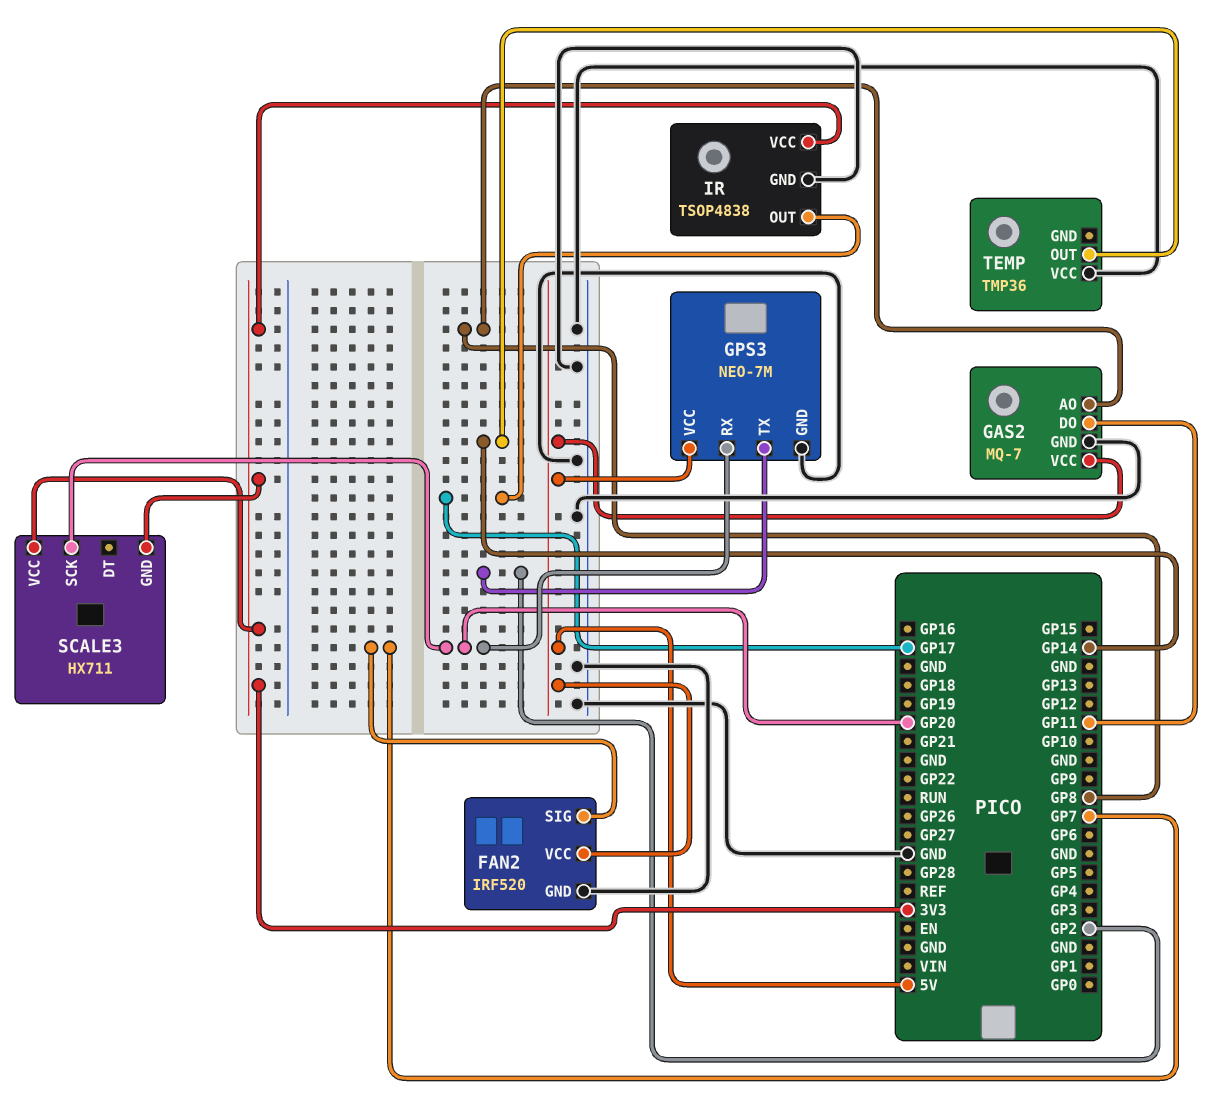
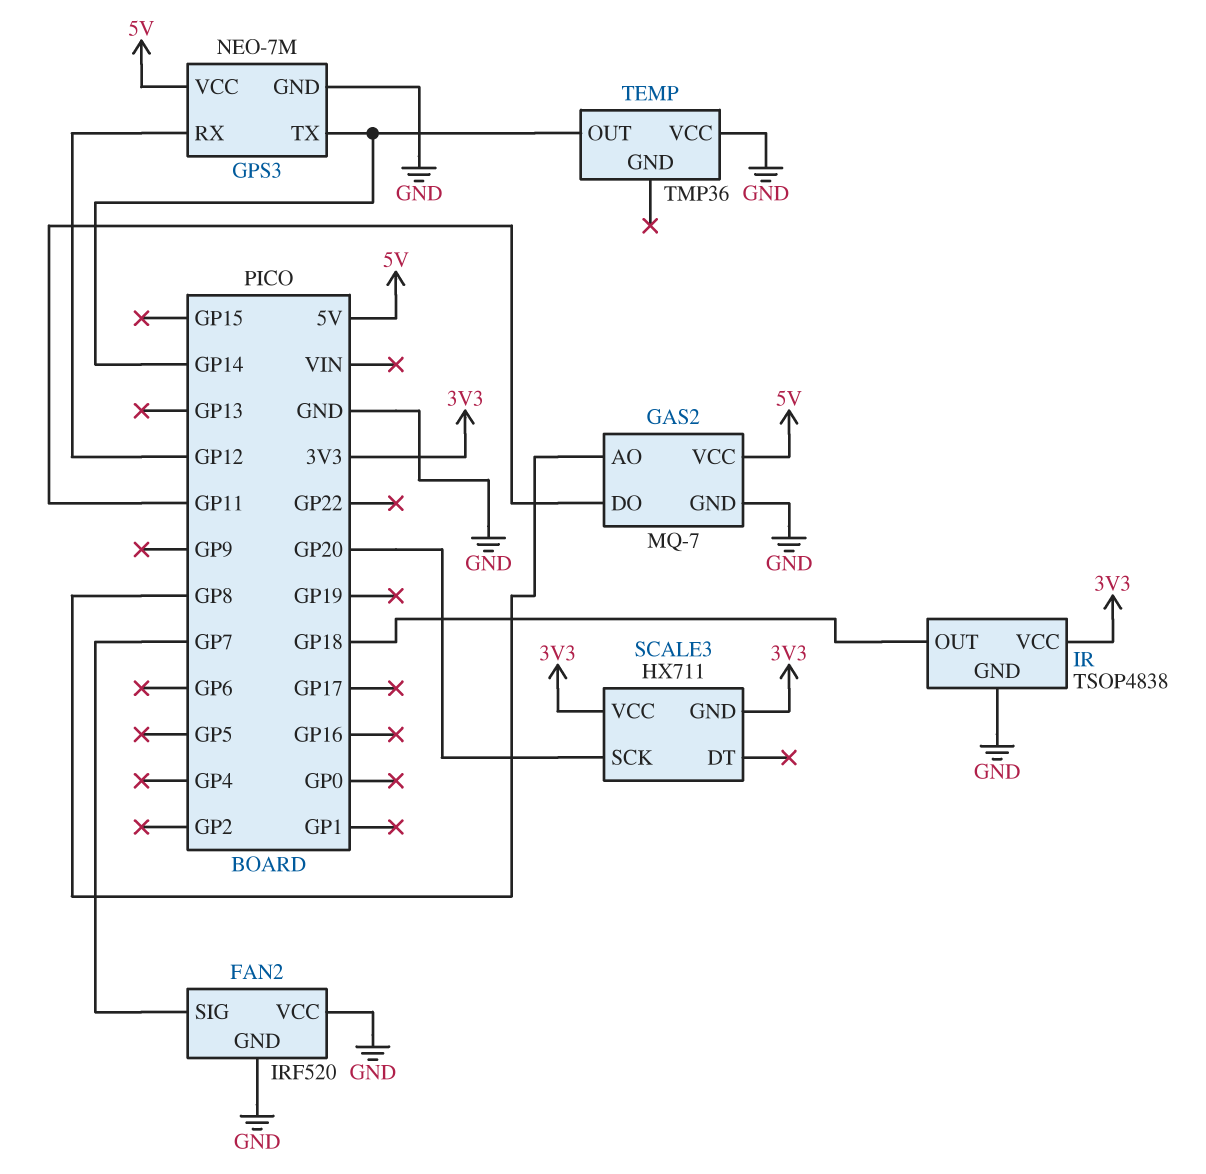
FAN2 pin VCC: 5V -> GND
GPS3 pin RX: GP20 -> GP12
GPS3 pin TX: GP2 -> GP14
IR pin OUT: GP17 -> GP18

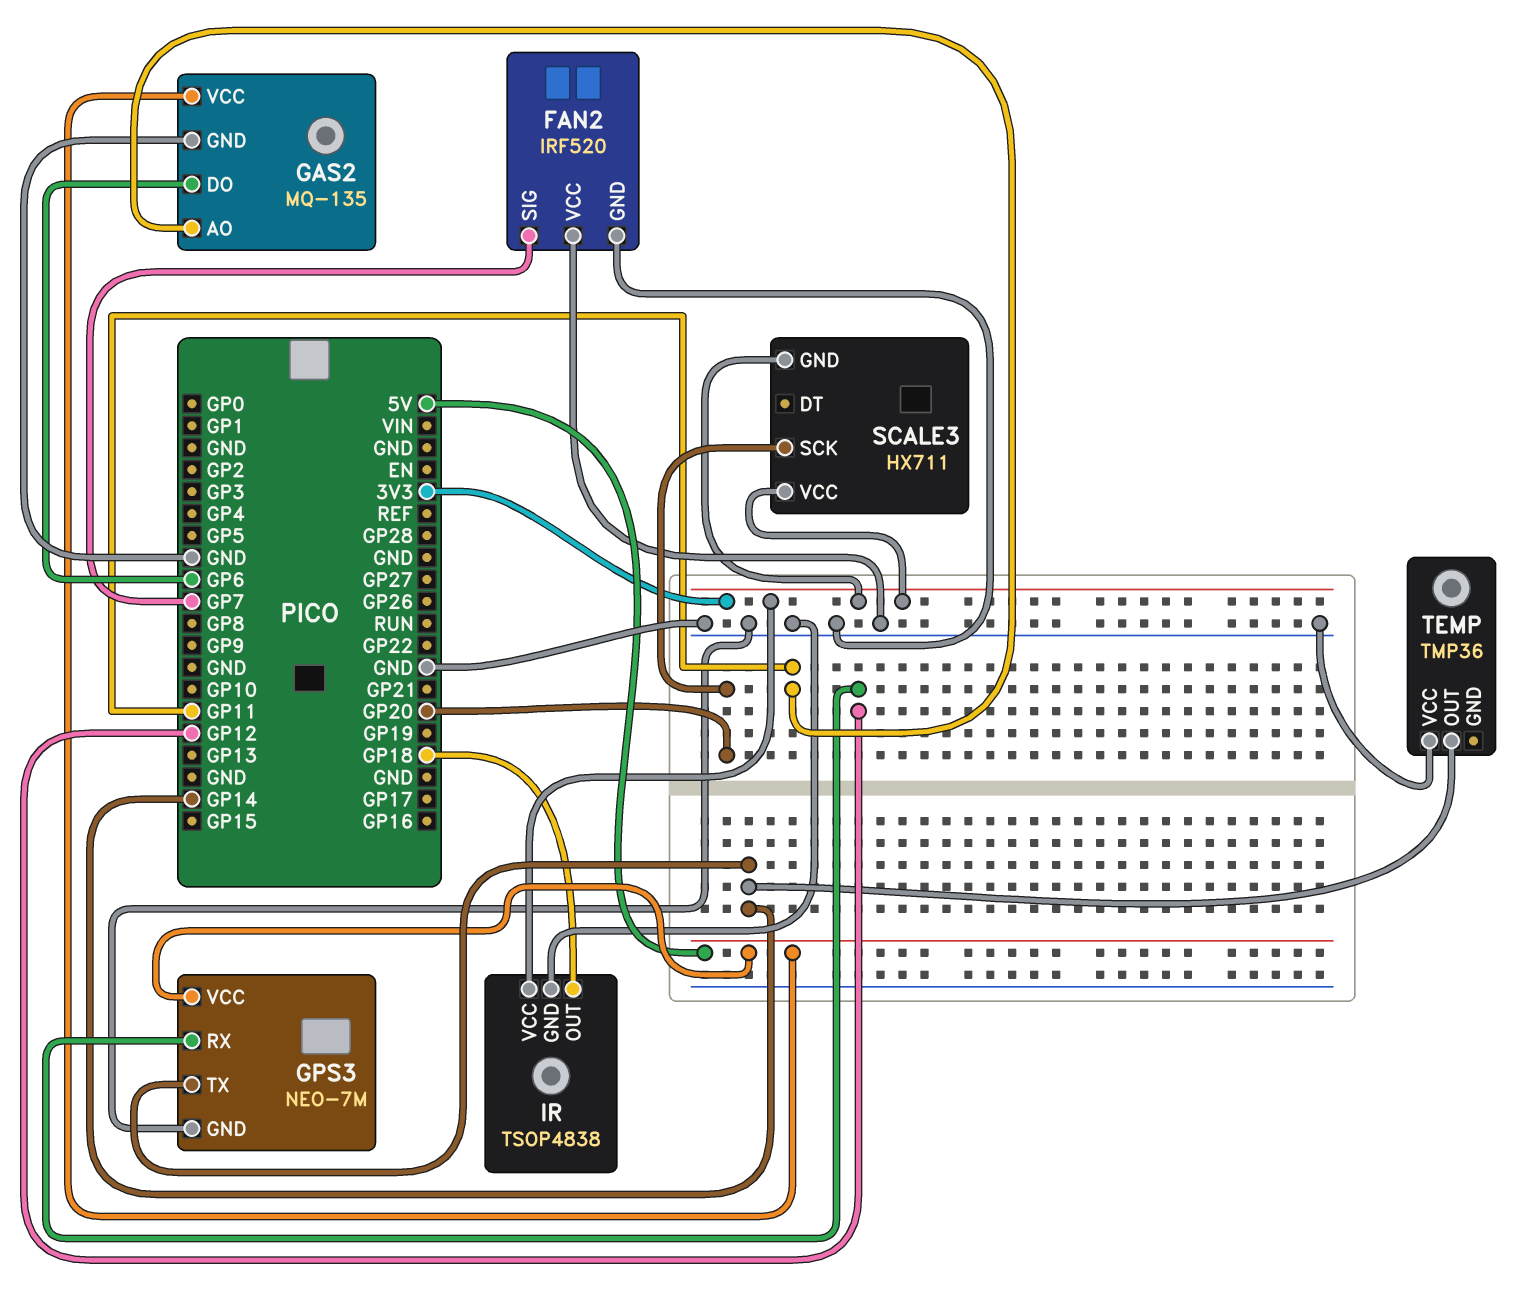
GAS2: MQ-7 -> MQ-135
GAS2 pin AO: GP8 -> GP11
GAS2 pin DO: GP11 -> GP6

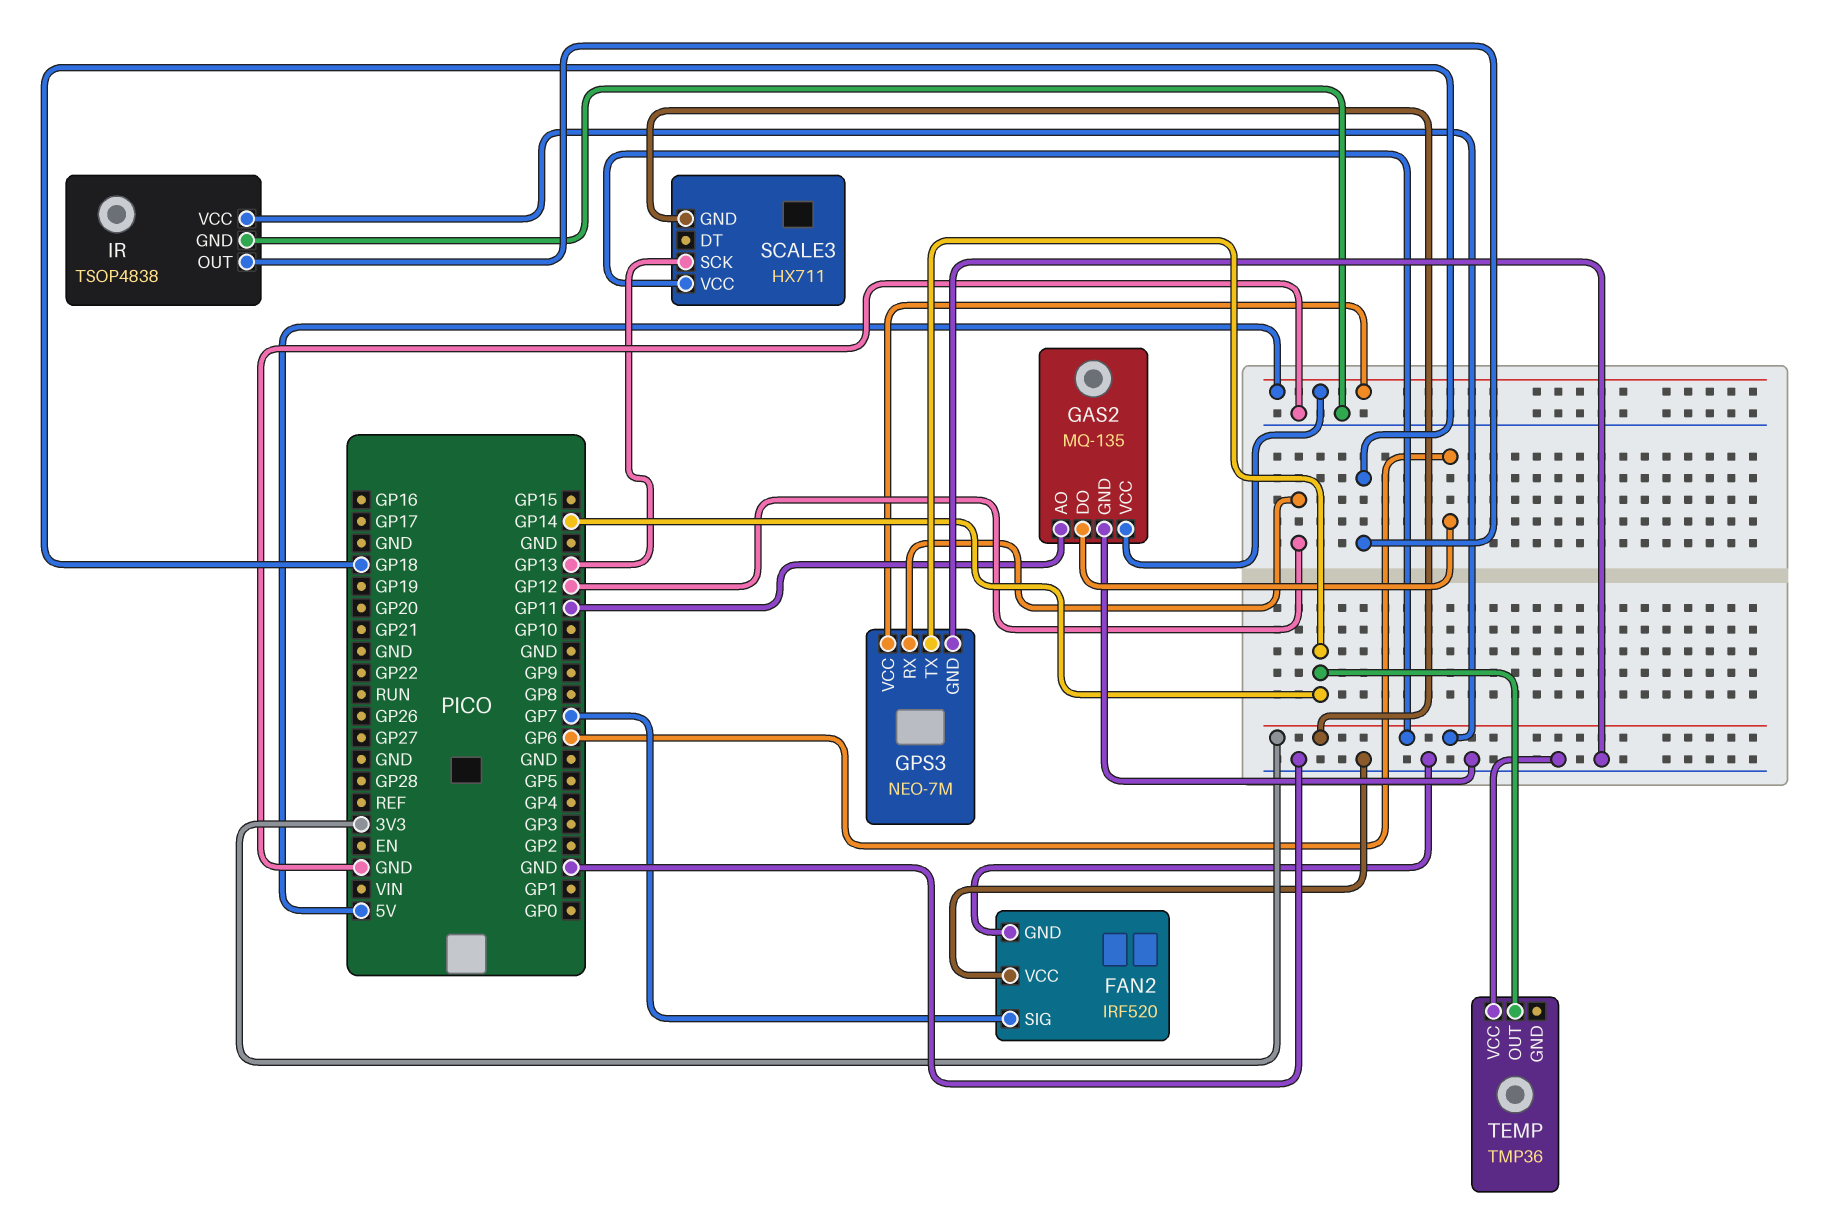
SCALE3 pin SCK: GP20 -> GP13

